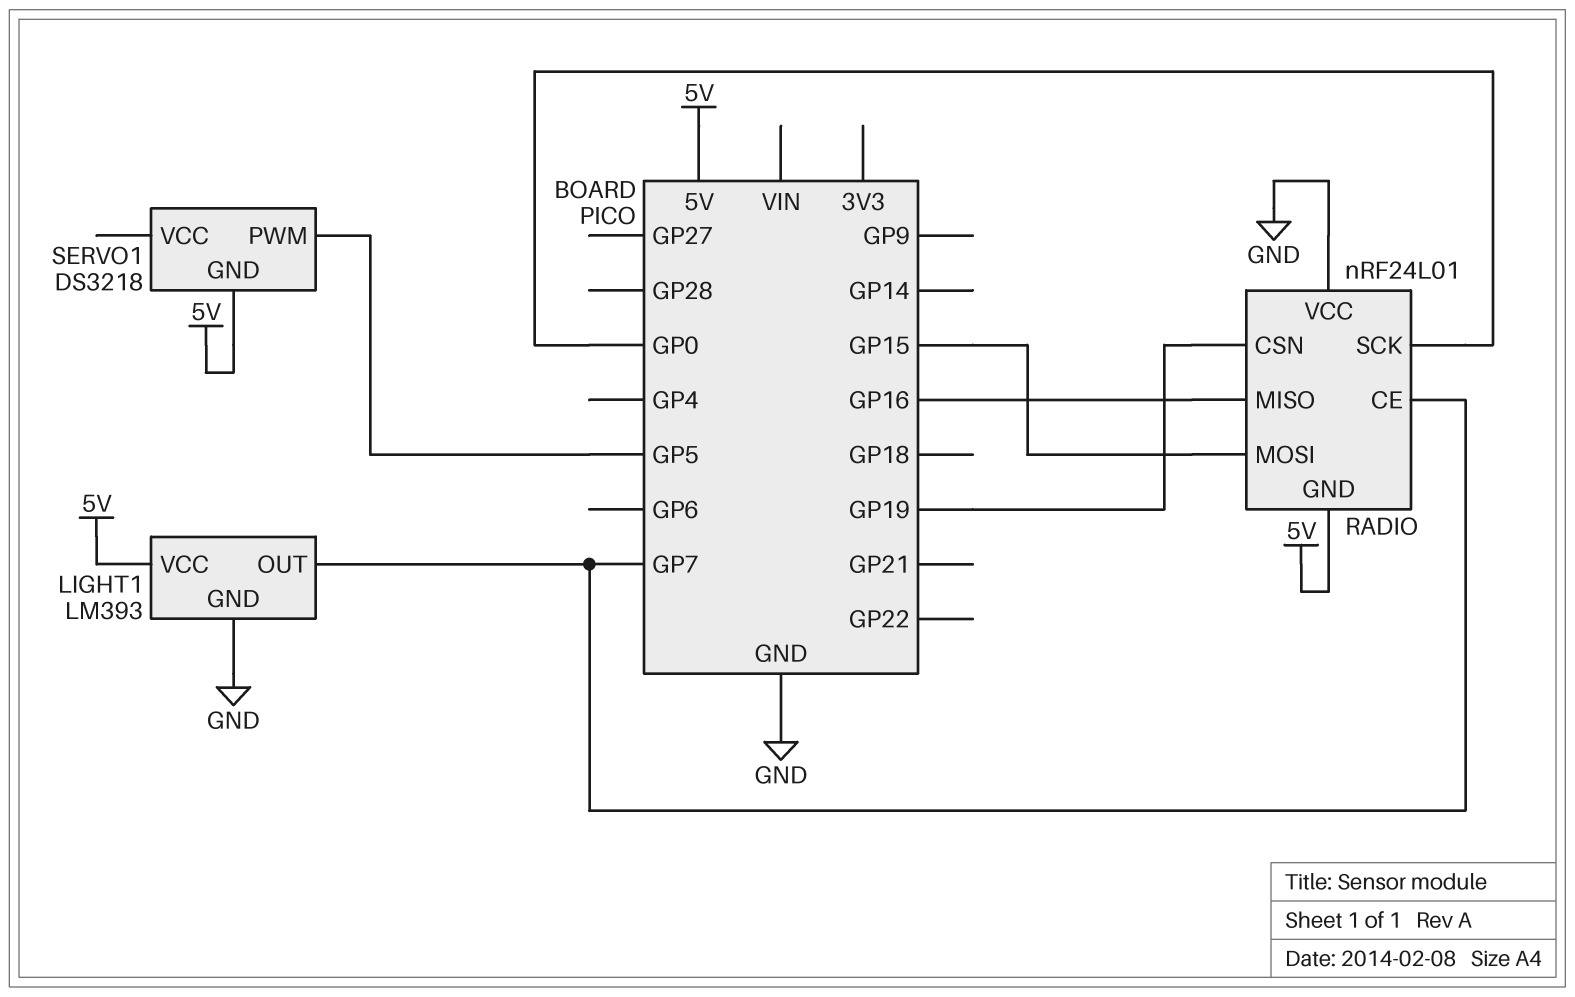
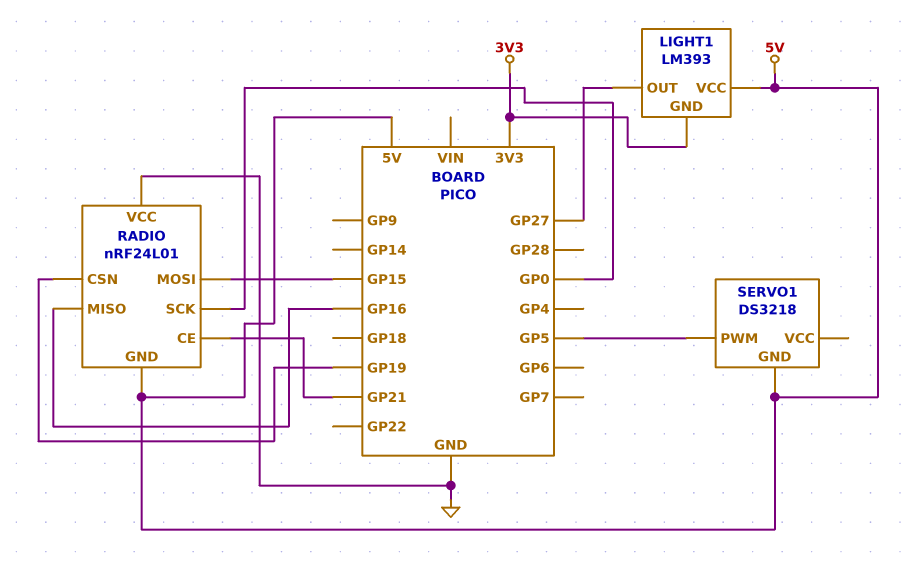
LIGHT1 pin GND: GND -> 3V3
LIGHT1 pin OUT: GP7 -> GP27
RADIO pin CE: GP7 -> GP21

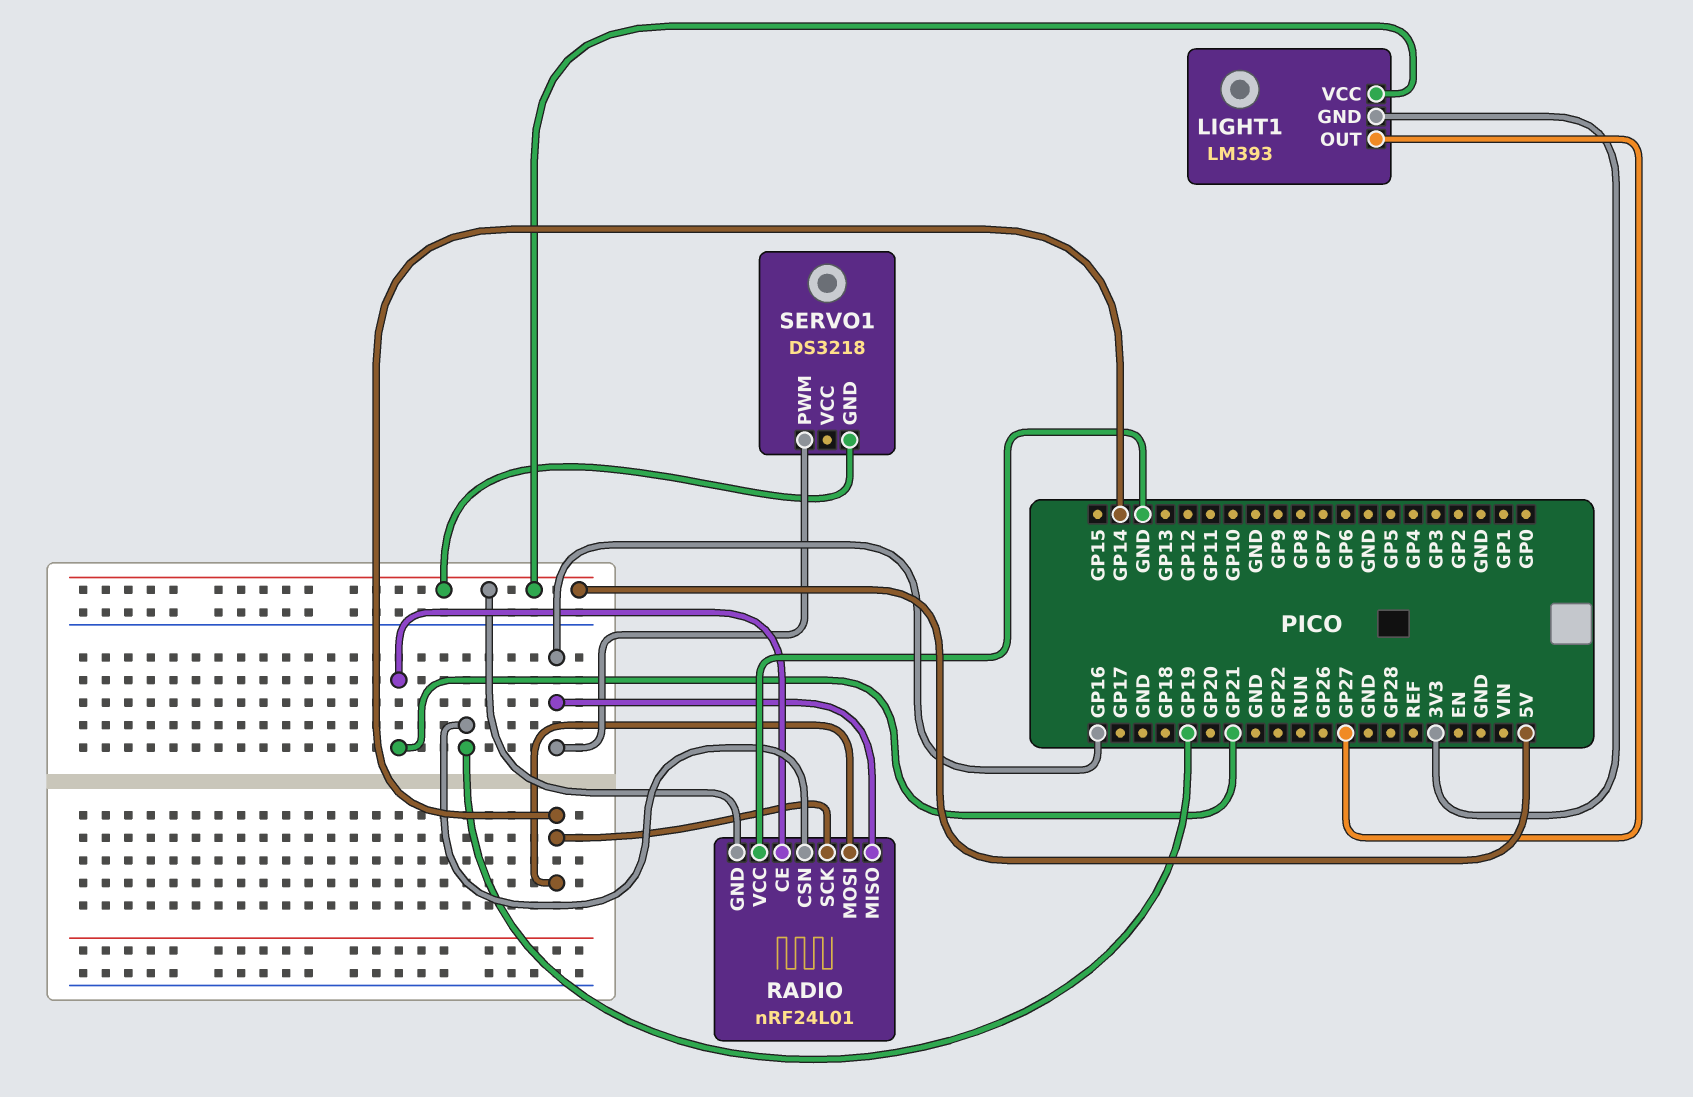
RADIO pin MOSI: GP15 -> GP14
RADIO pin SCK: GP0 -> GP14
SERVO1 pin PWM: GP5 -> GP16

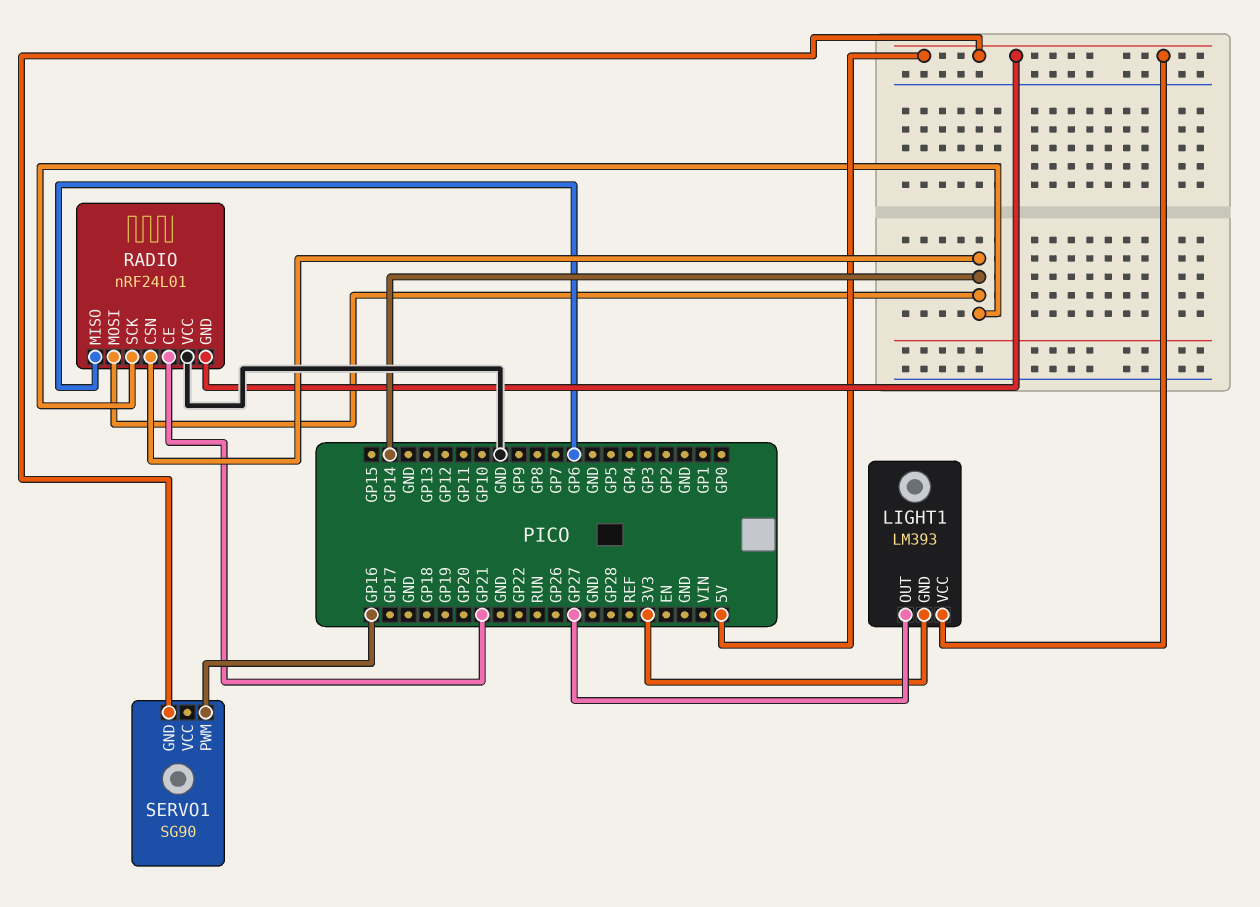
RADIO pin CSN: GP19 -> GP14
RADIO pin MISO: GP16 -> GP6
SERVO1: DS3218 -> SG90

